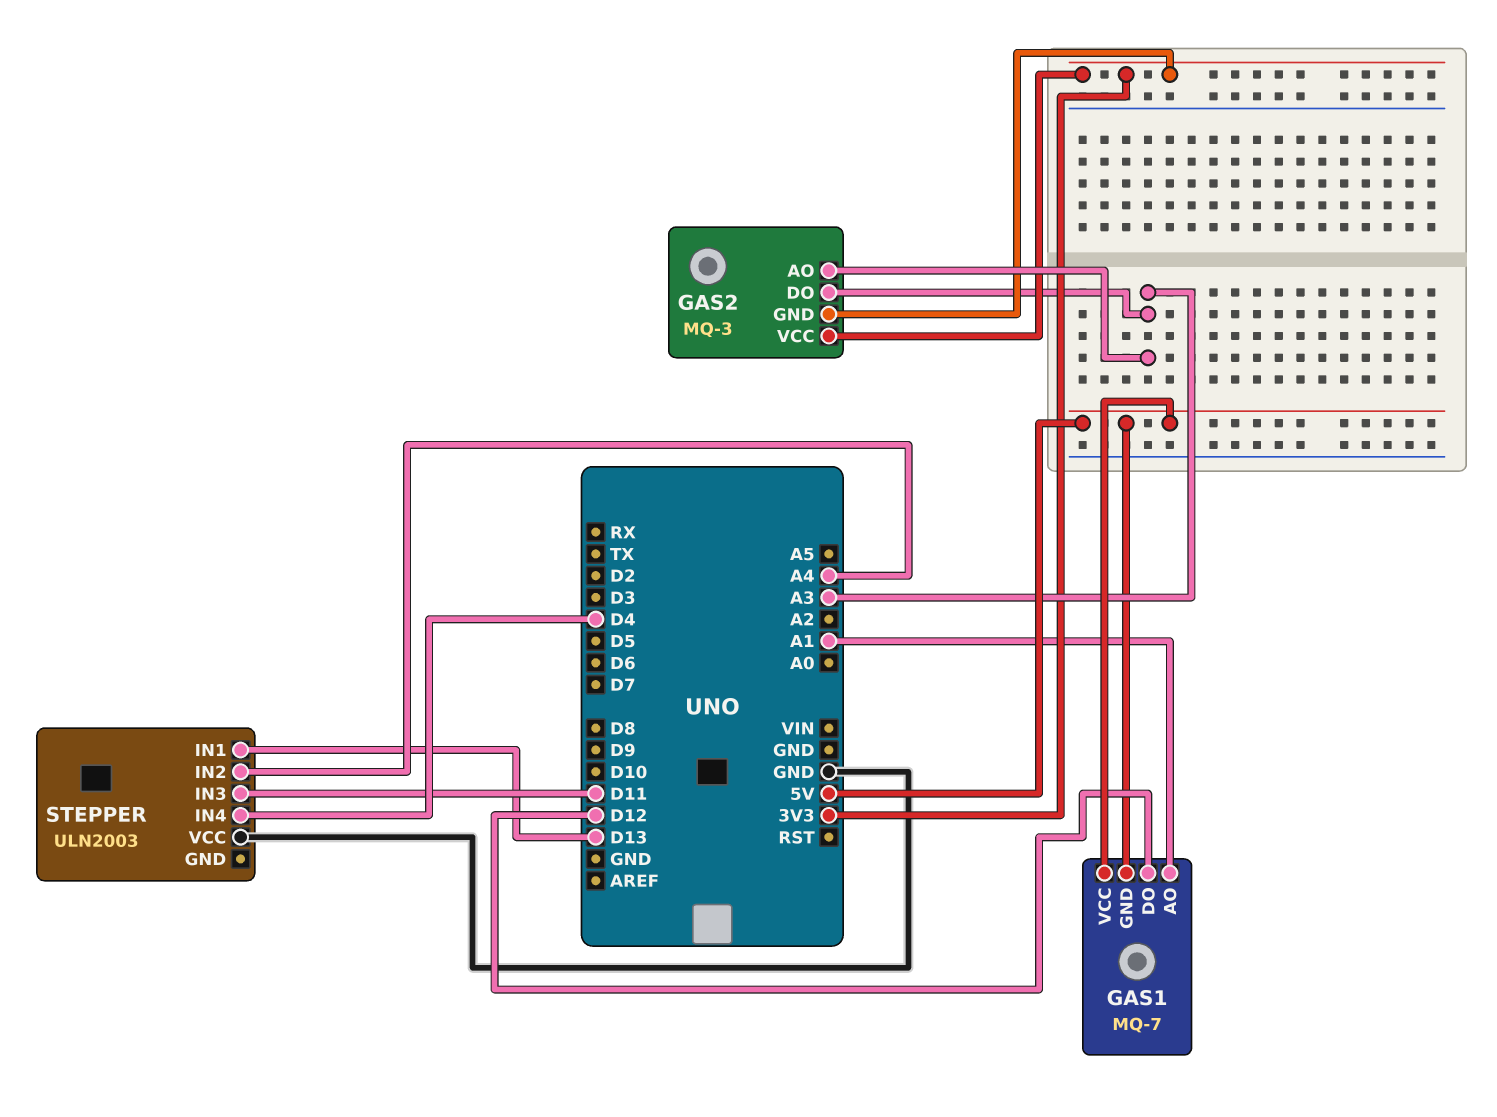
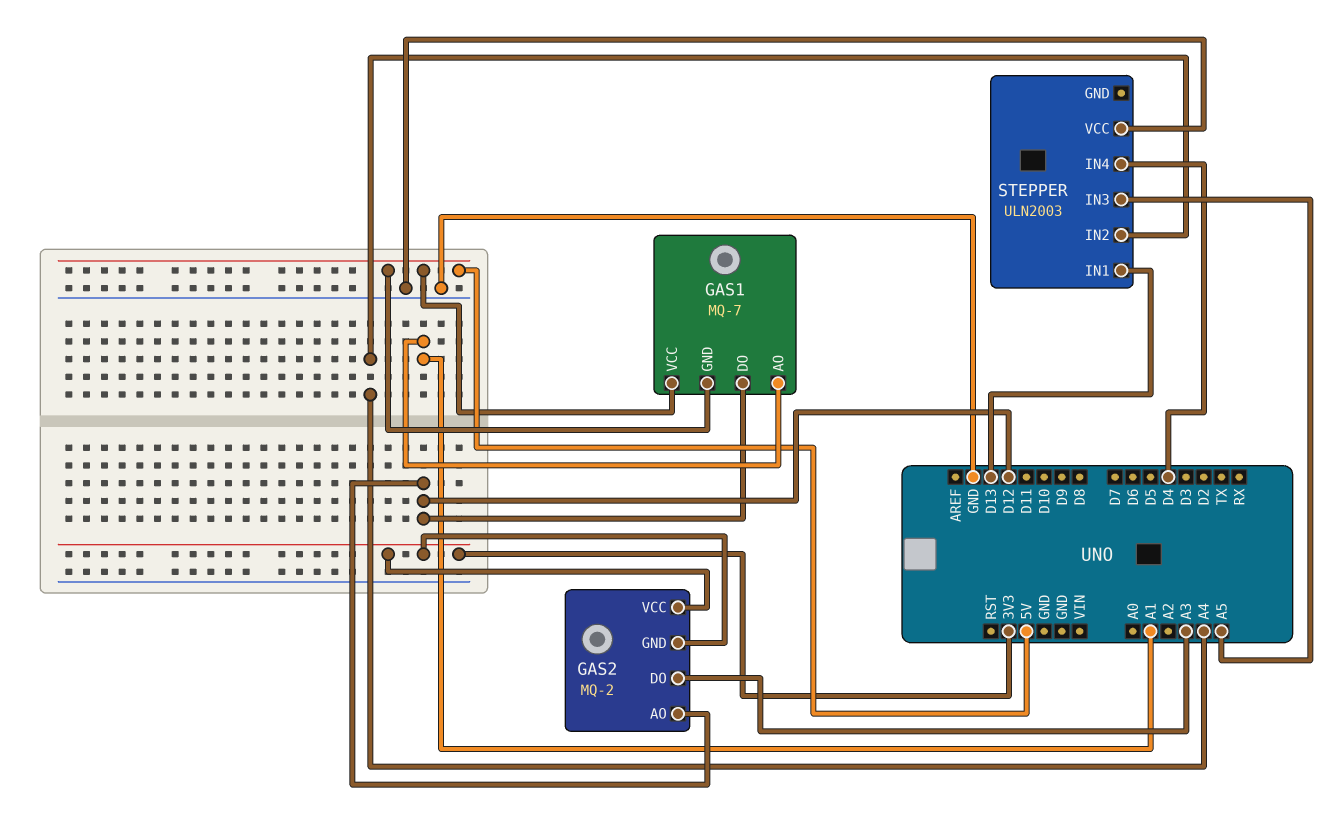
GAS2: MQ-3 -> MQ-2
GAS2 pin AO: A3 -> D12
STEPPER pin IN3: D11 -> A5

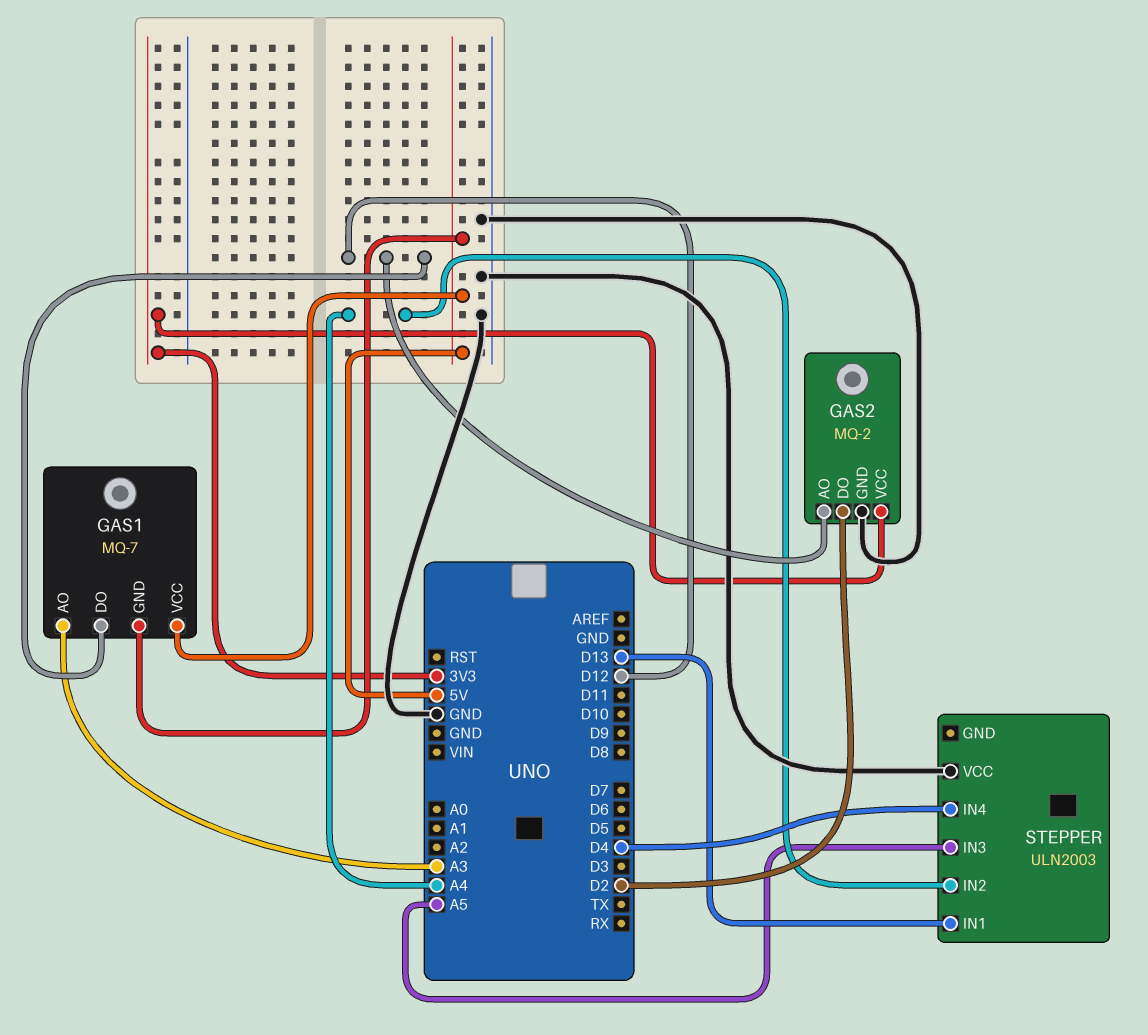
GAS1 pin AO: A1 -> A3
GAS2 pin DO: A3 -> D2
GAS2 pin GND: 3V3 -> GND

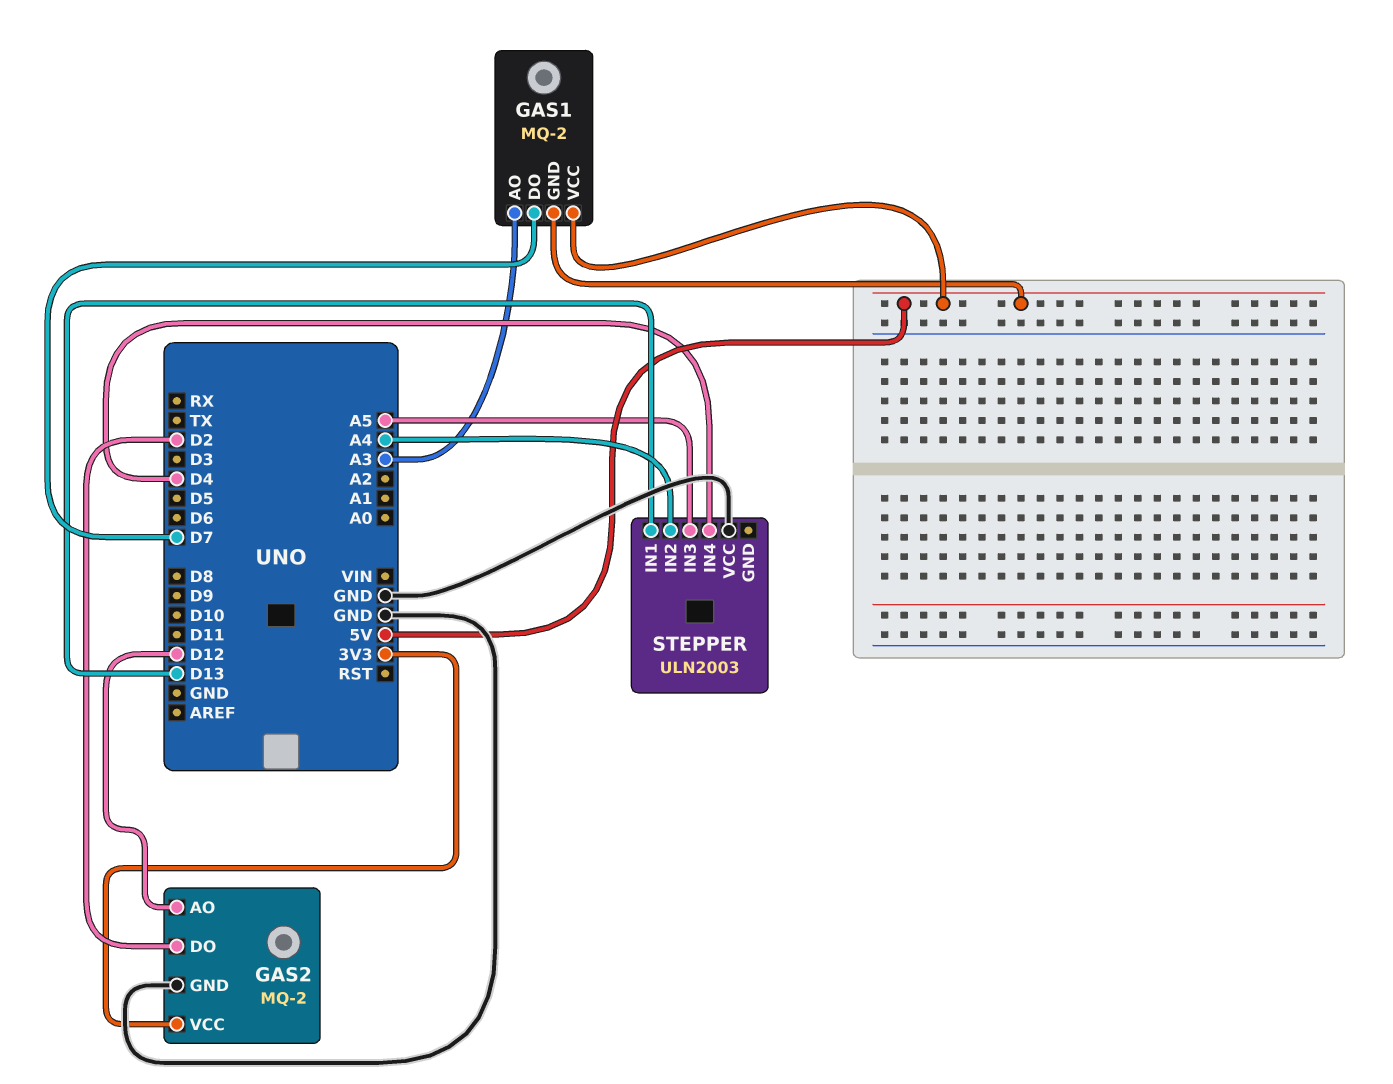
GAS1: MQ-7 -> MQ-2
GAS1 pin DO: D12 -> D7

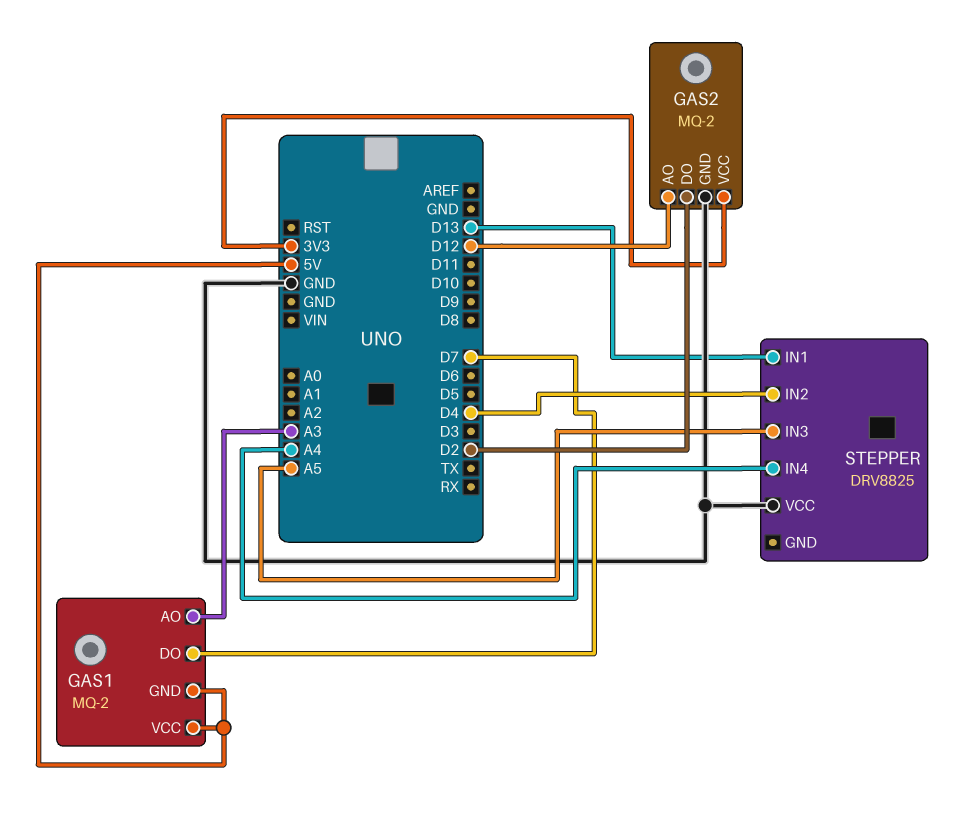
STEPPER: ULN2003 -> DRV8825
STEPPER pin IN2: A4 -> D4
STEPPER pin IN4: D4 -> A4

